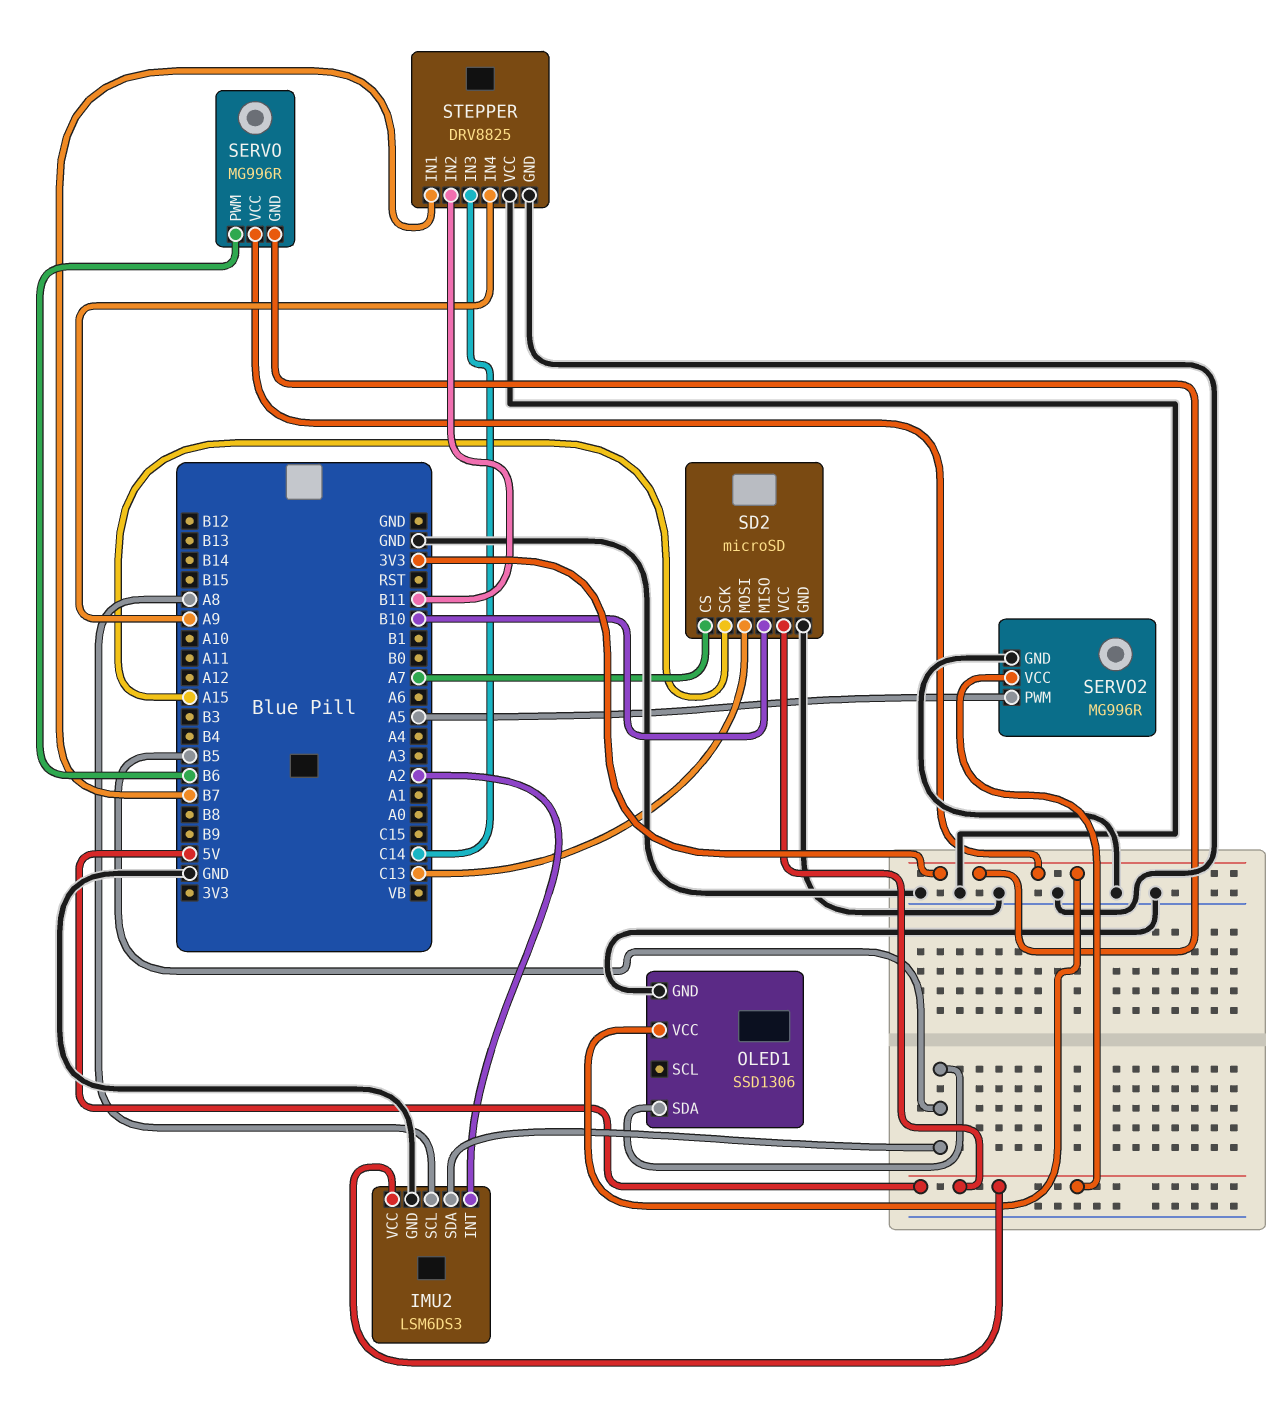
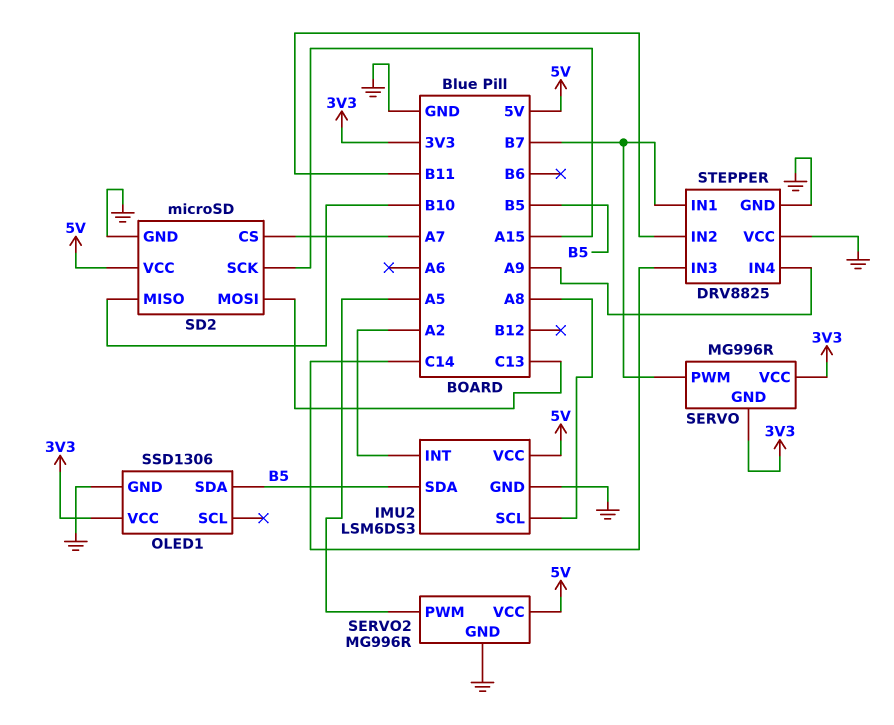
SERVO pin PWM: B6 -> B7

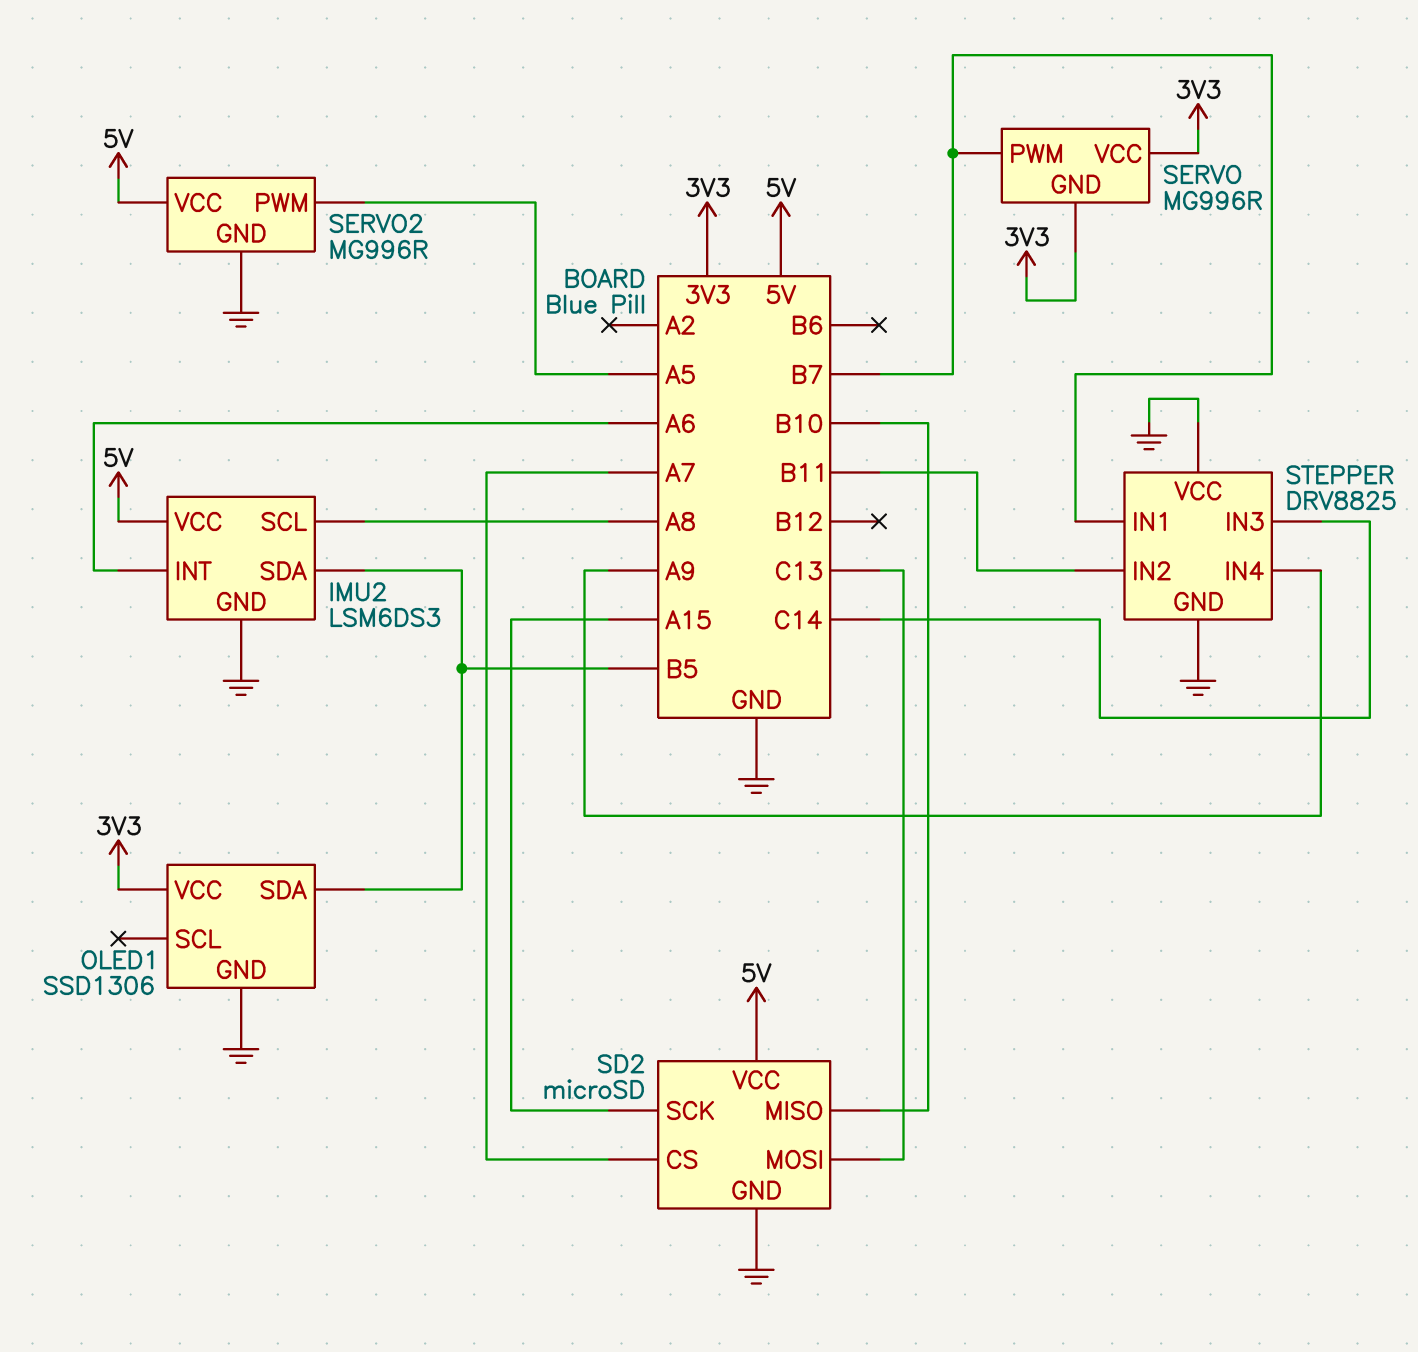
IMU2 pin INT: A2 -> A6

